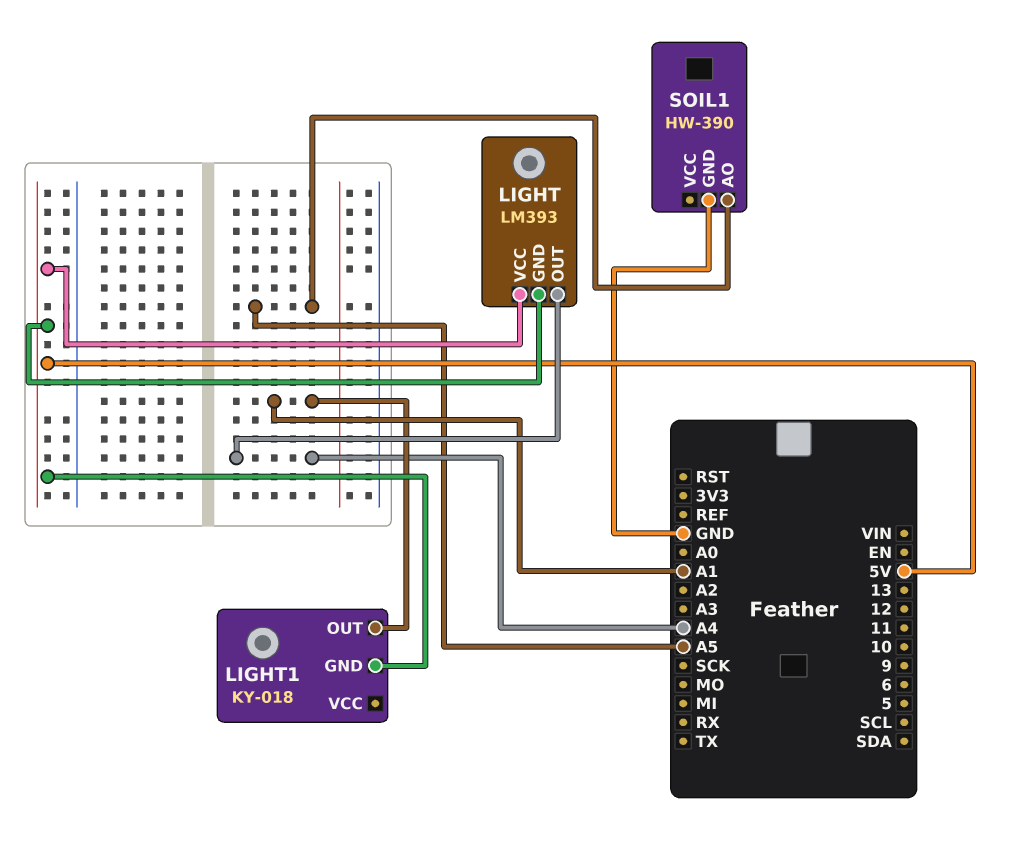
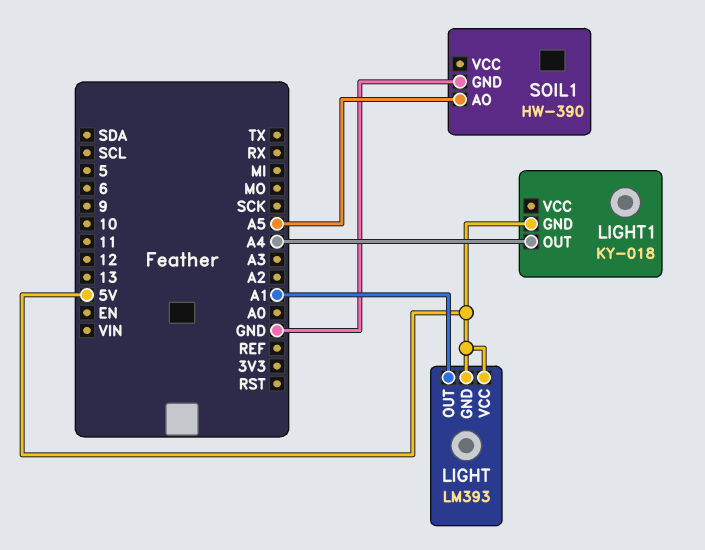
LIGHT pin OUT: A4 -> A1
LIGHT1 pin OUT: A1 -> A4

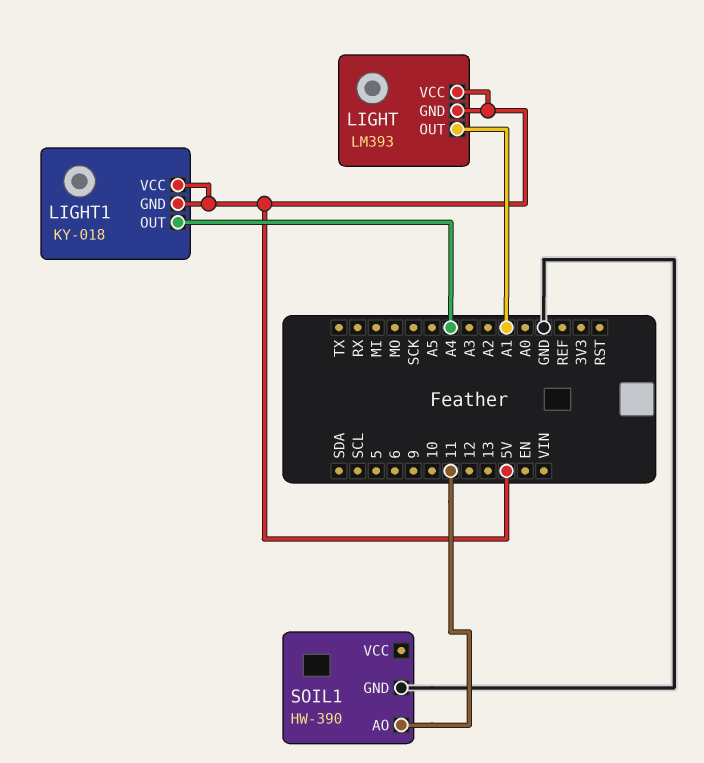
LIGHT1 pin VCC: none -> 5V
SOIL1 pin AO: A5 -> 11

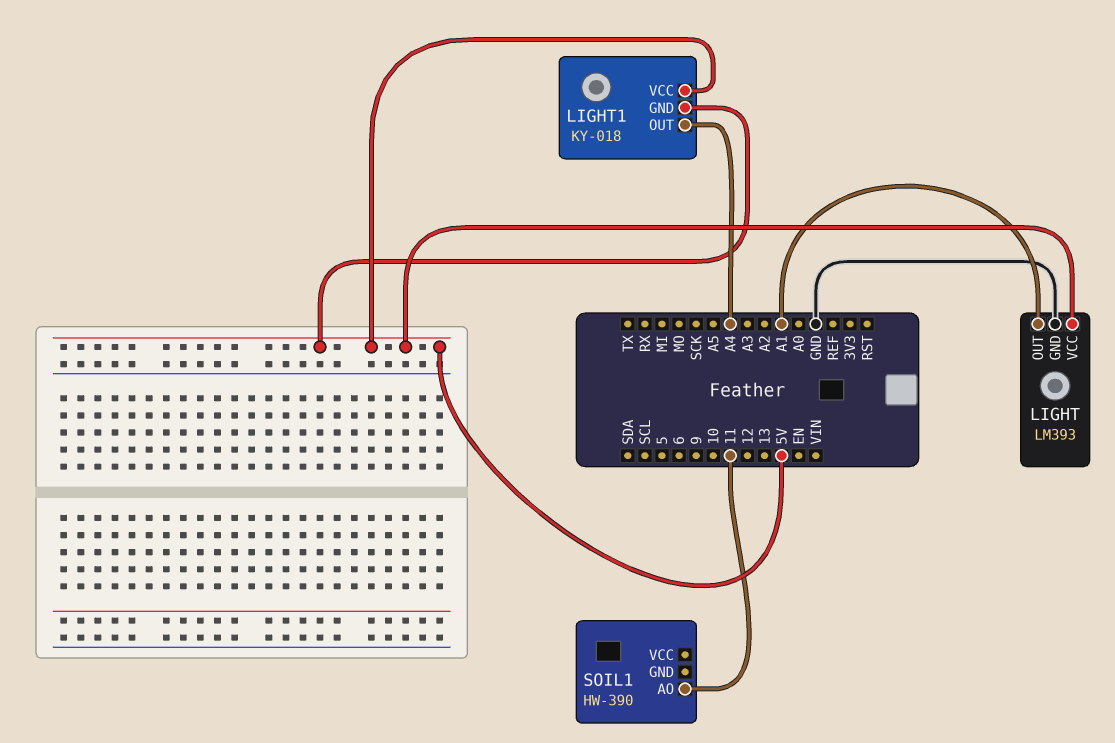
LIGHT pin GND: 5V -> GND
SOIL1 pin GND: GND -> none

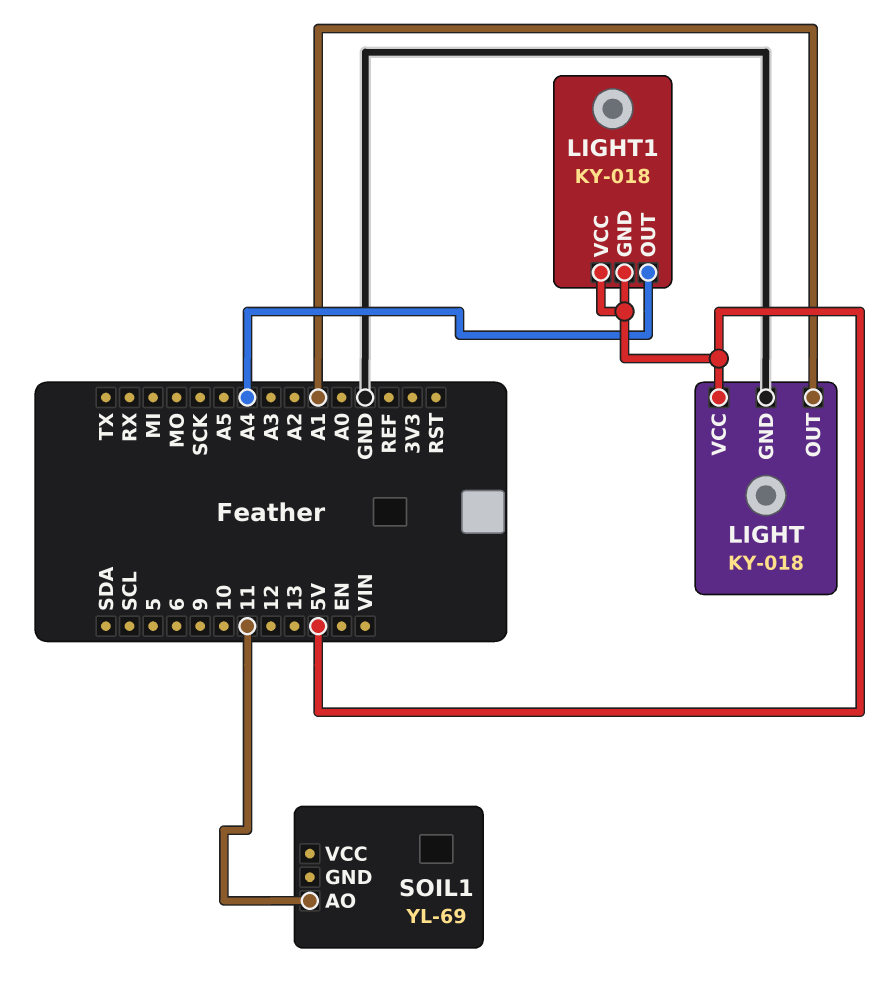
LIGHT: LM393 -> KY-018
SOIL1: HW-390 -> YL-69

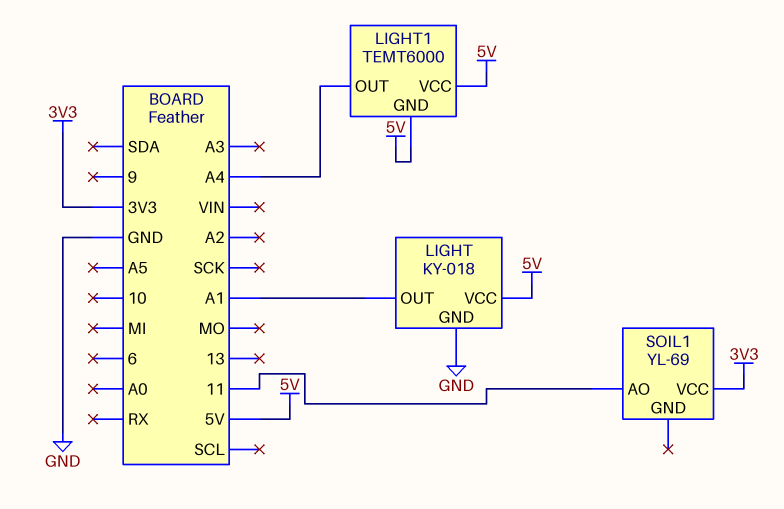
LIGHT1: KY-018 -> TEMT6000
SOIL1 pin VCC: none -> 3V3

